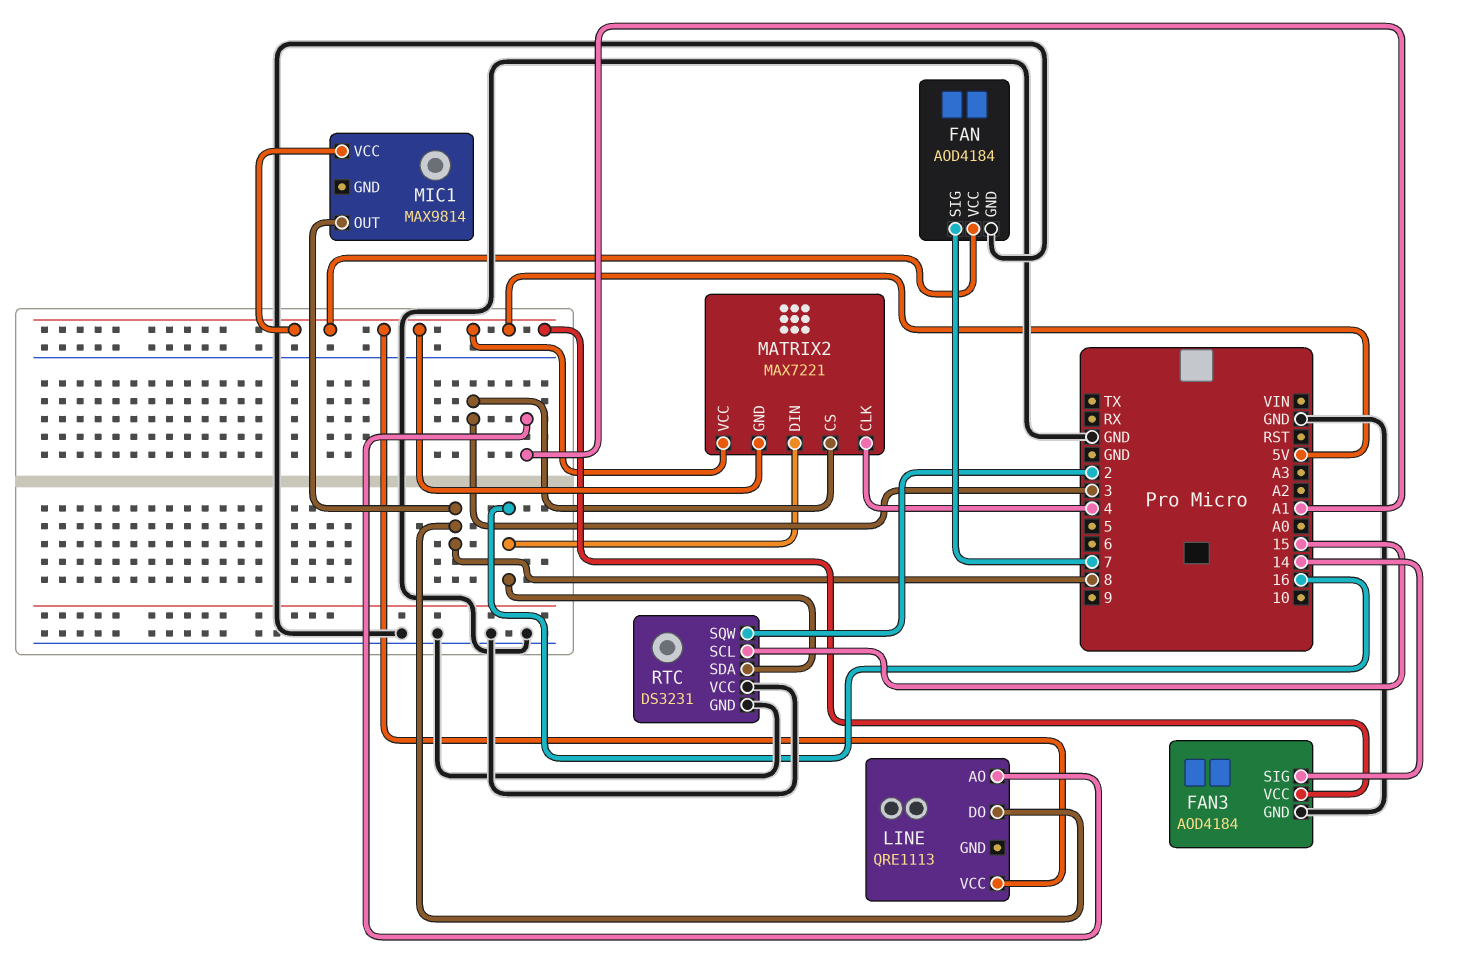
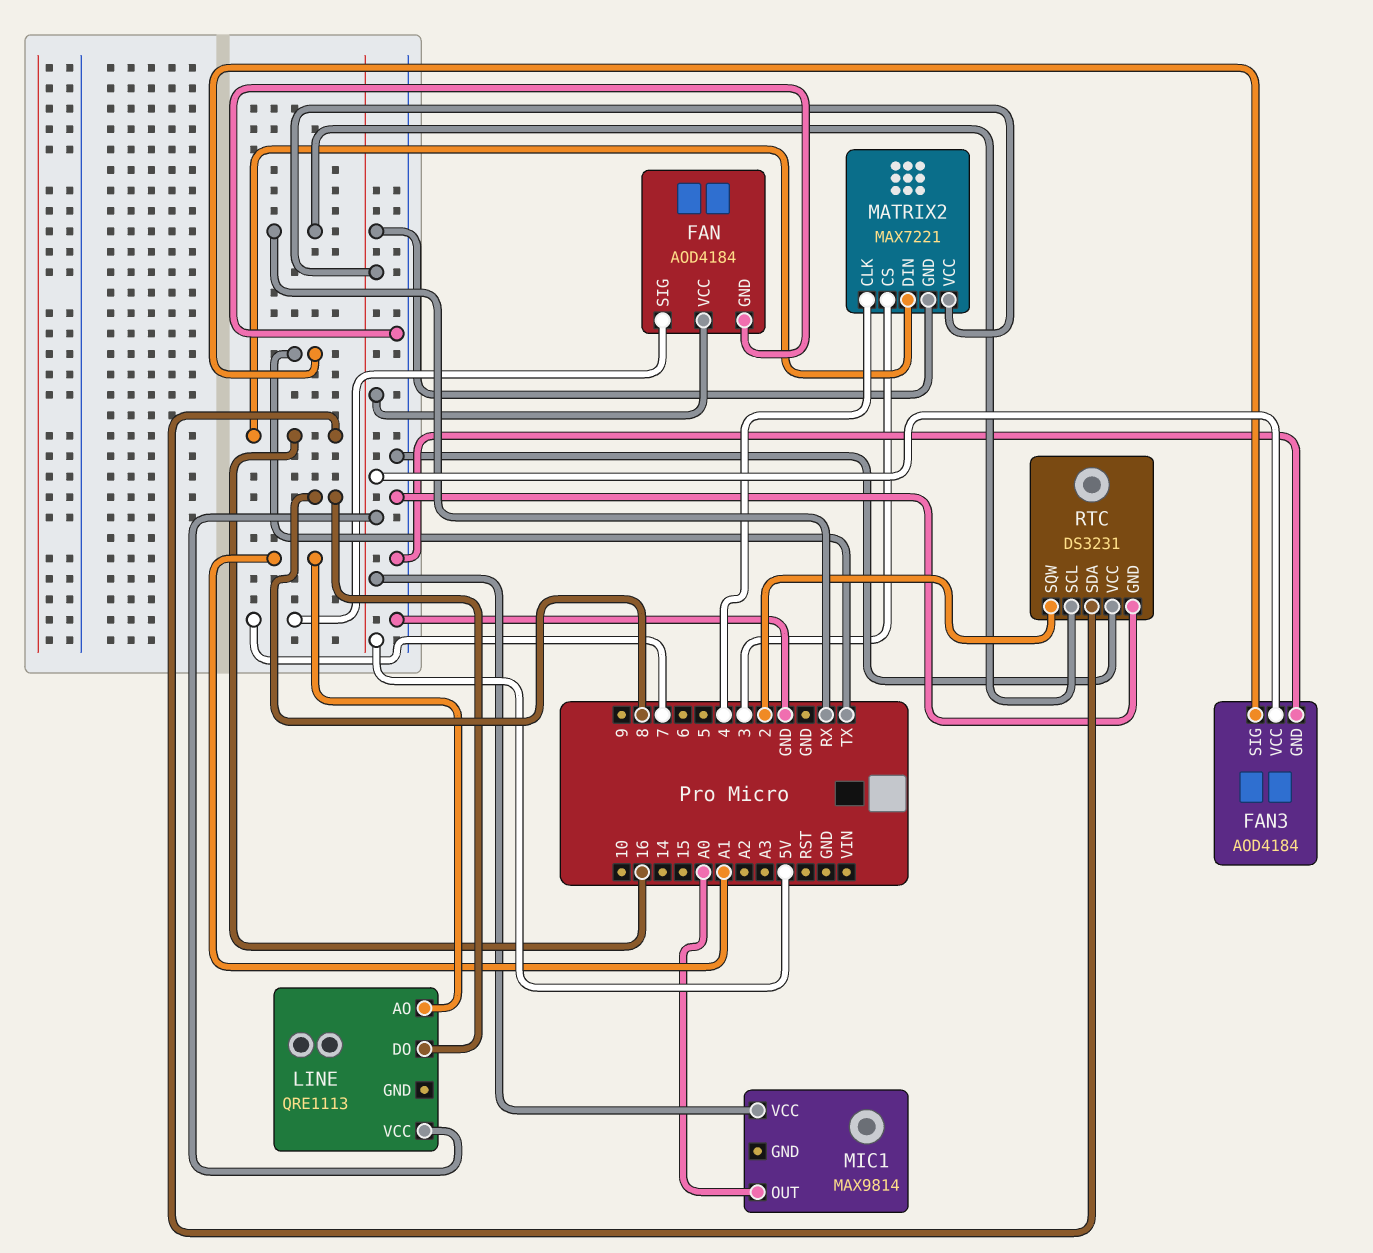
FAN3 pin SIG: 14 -> TX
MIC1 pin OUT: 8 -> A0
RTC pin SCL: 15 -> RX

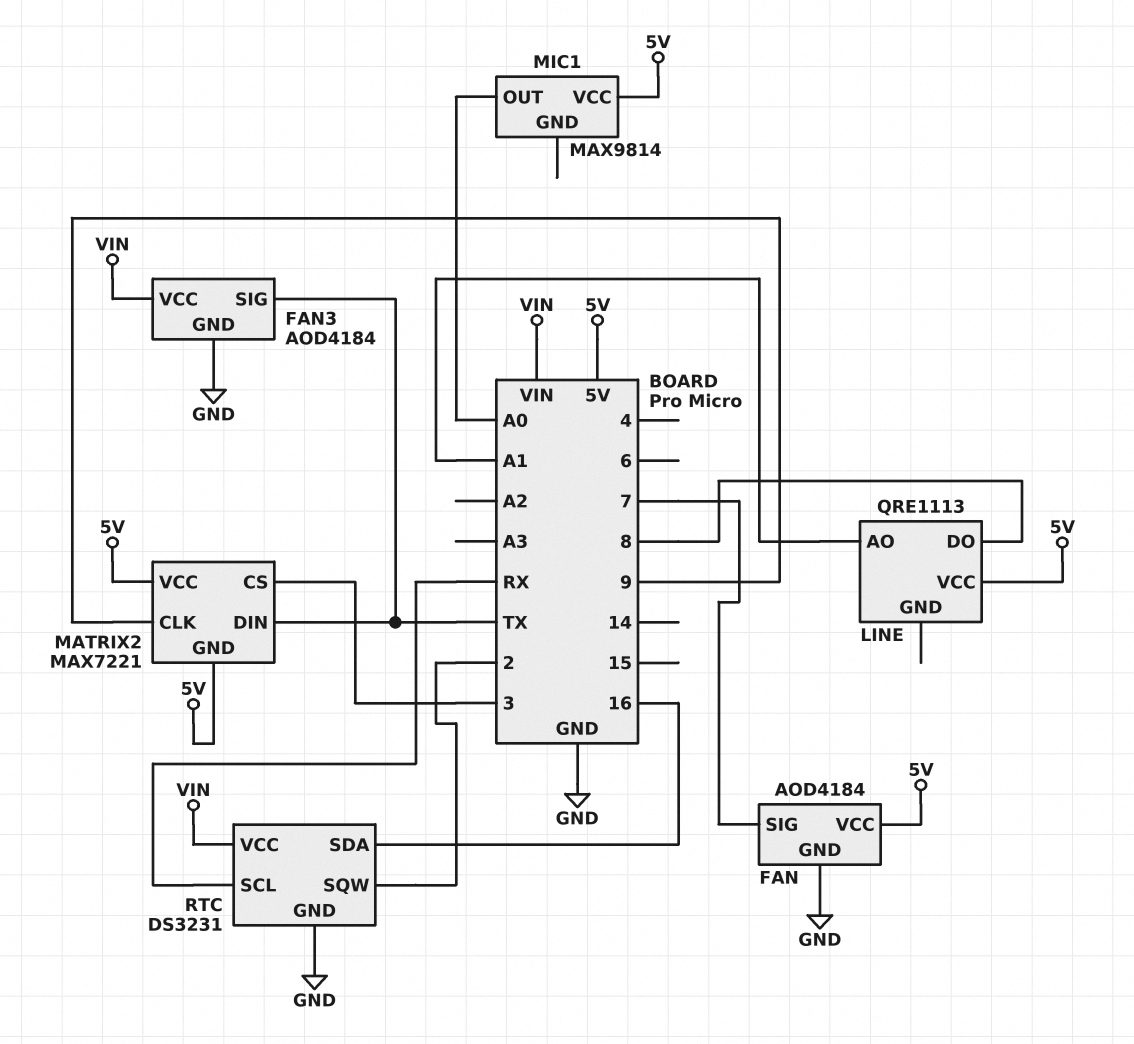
FAN3 pin VCC: 5V -> VIN
MATRIX2 pin CLK: 4 -> 9
MATRIX2 pin DIN: 16 -> TX
RTC pin VCC: GND -> VIN

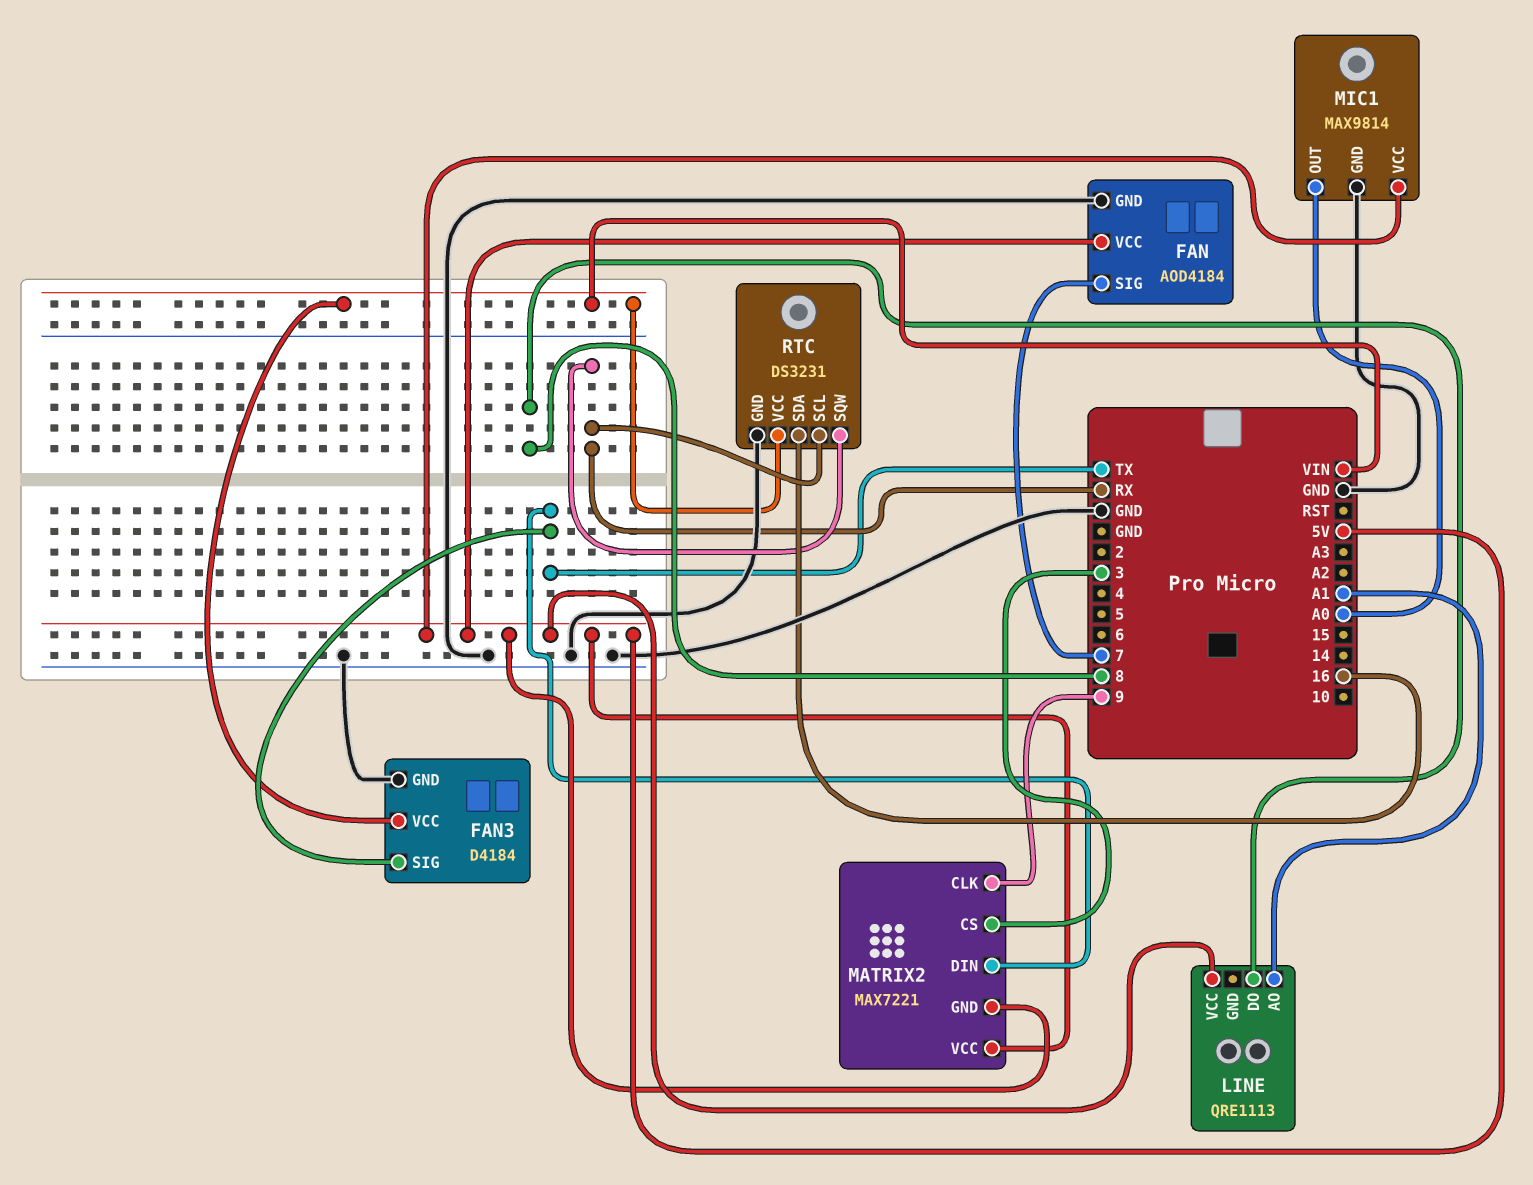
FAN3: AOD4184 -> D4184
MIC1 pin GND: none -> GND
RTC pin SQW: 2 -> RX

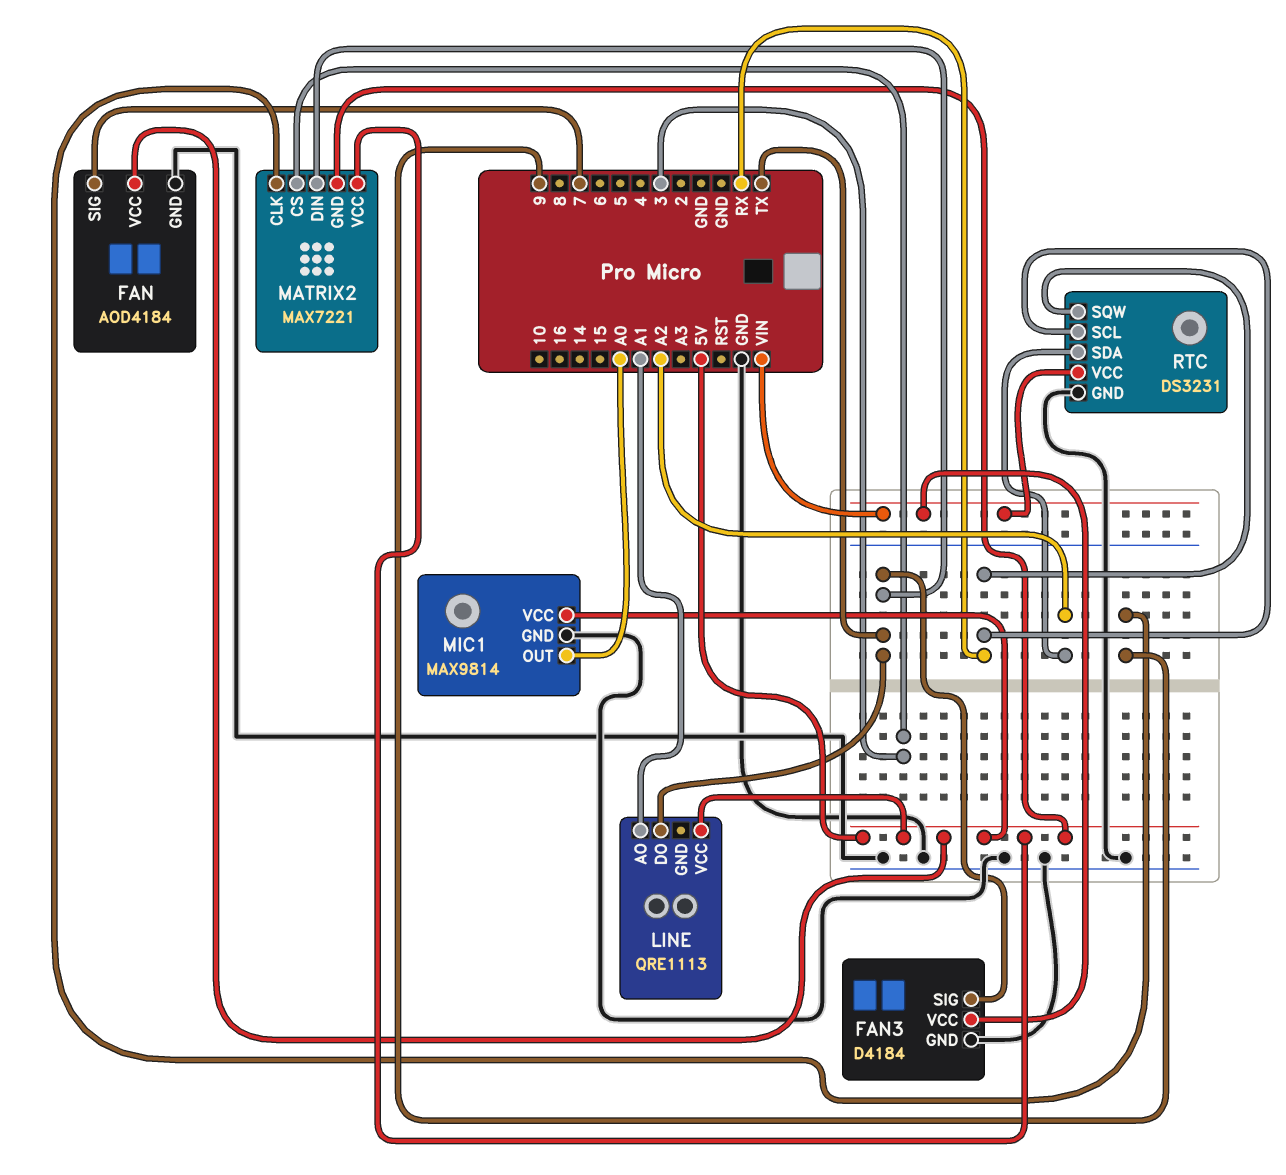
LINE pin DO: 8 -> TX
RTC pin SDA: 16 -> A2

